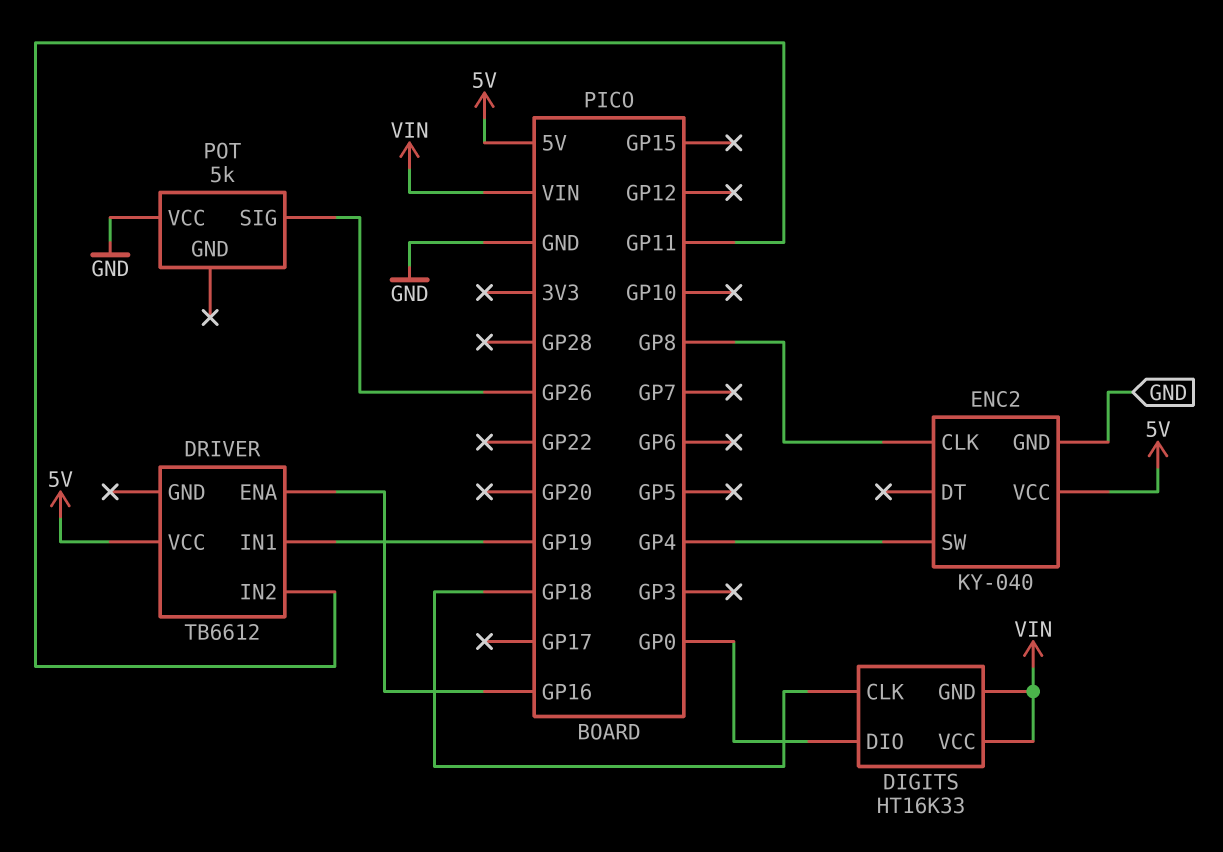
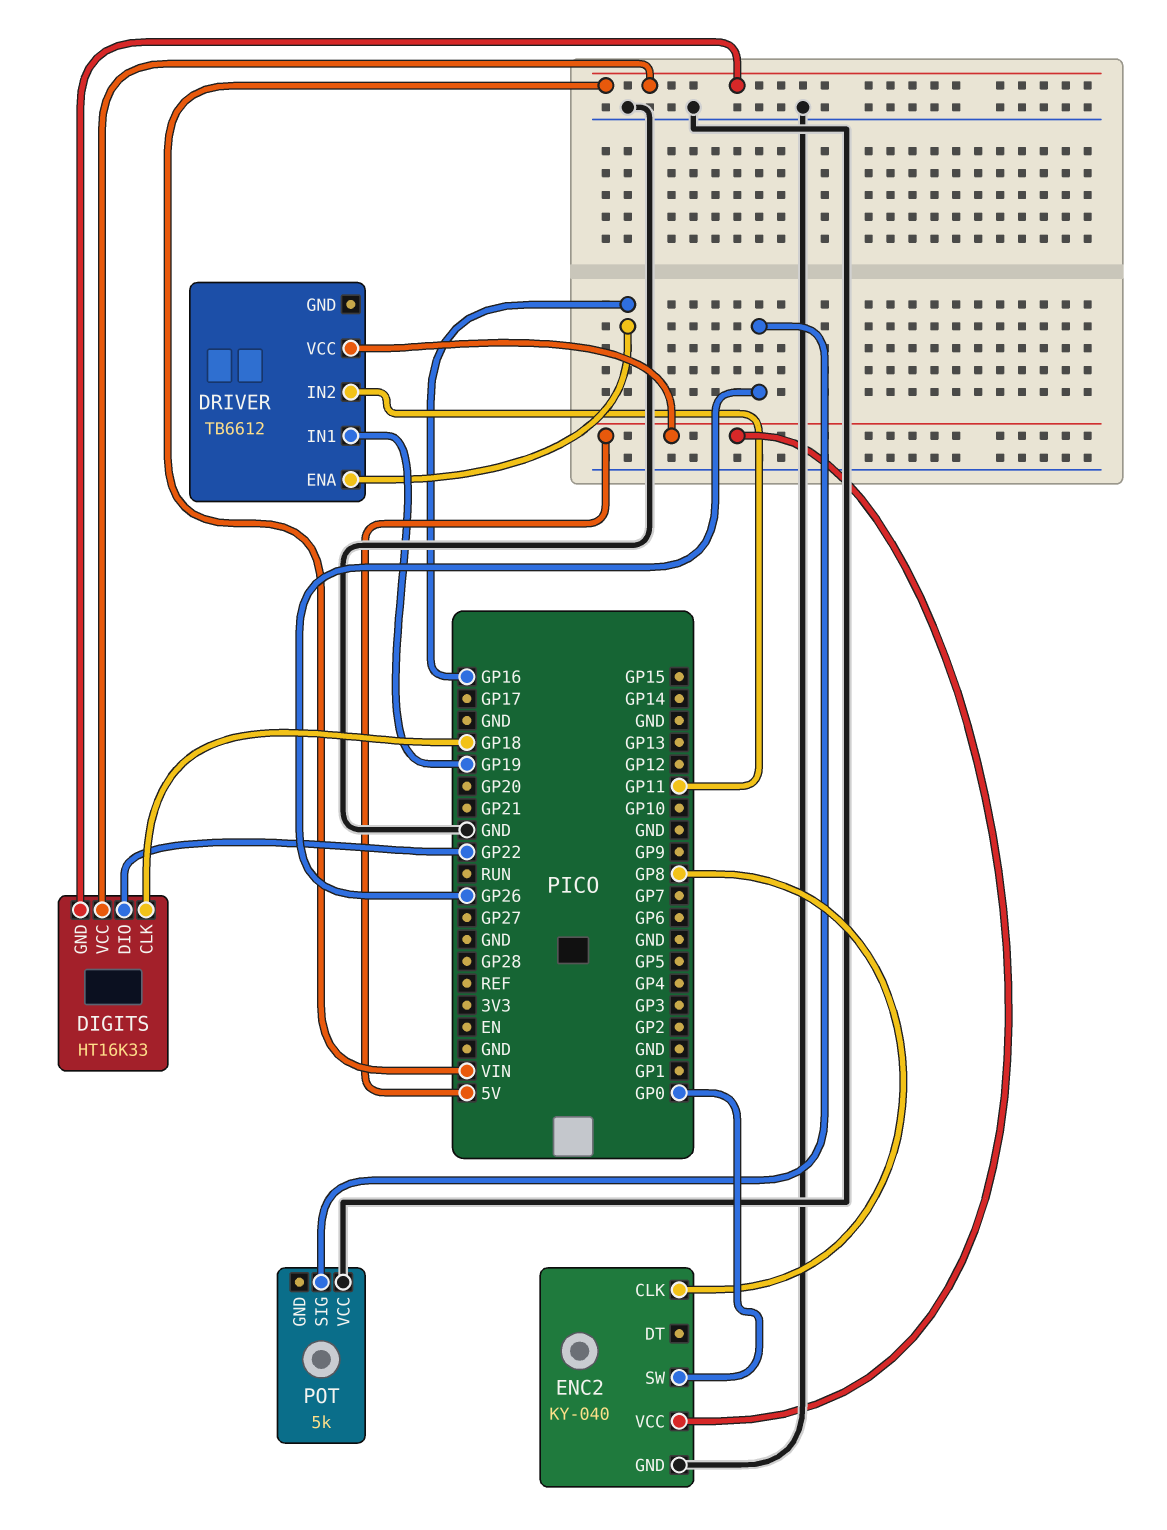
DIGITS pin DIO: GP0 -> GP22
ENC2 pin SW: GP4 -> GP0

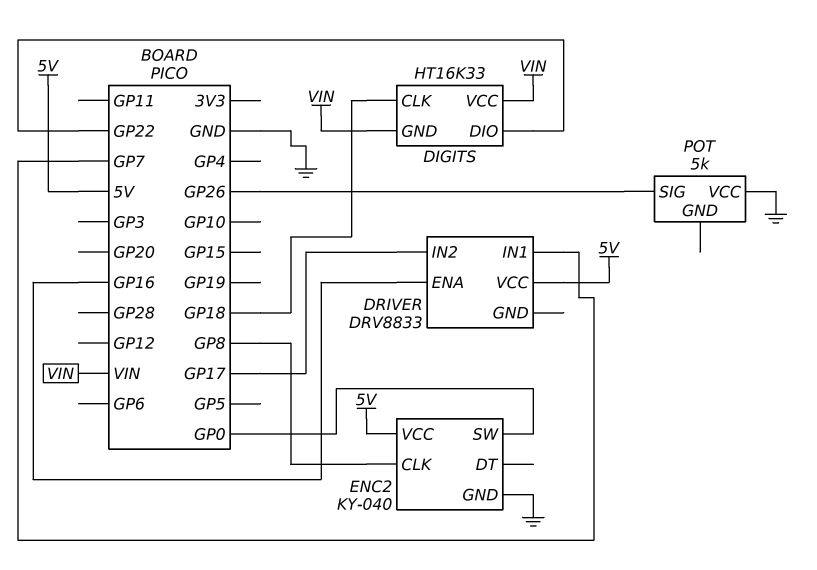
DRIVER: TB6612 -> DRV8833
DRIVER pin IN1: GP19 -> GP7
DRIVER pin IN2: GP11 -> GP17

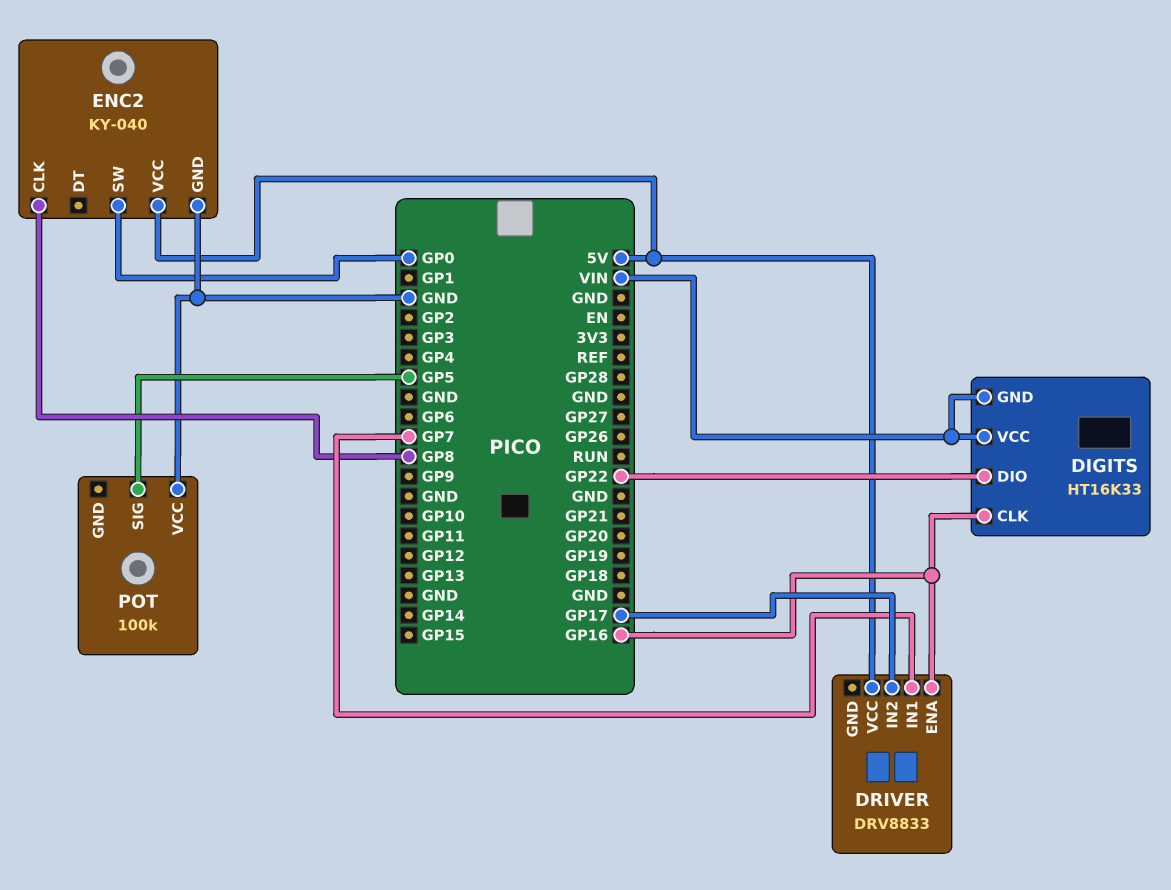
DIGITS pin CLK: GP18 -> GP16
POT: 5k -> 100k
POT pin SIG: GP26 -> GP5

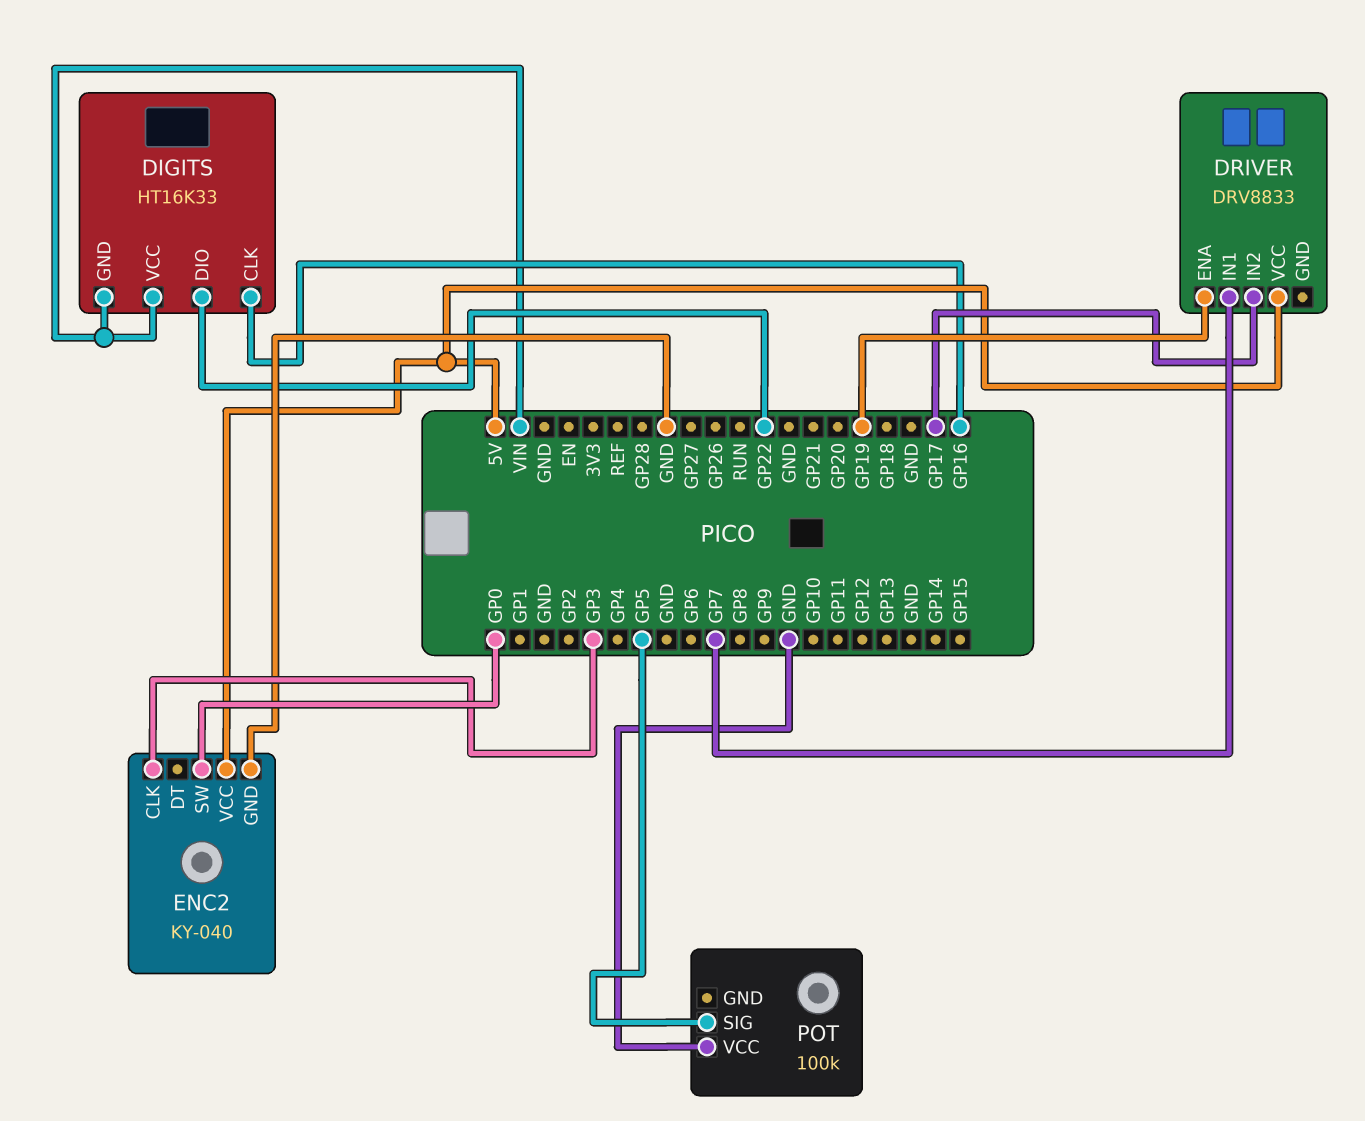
DRIVER pin ENA: GP16 -> GP19
ENC2 pin CLK: GP8 -> GP3

